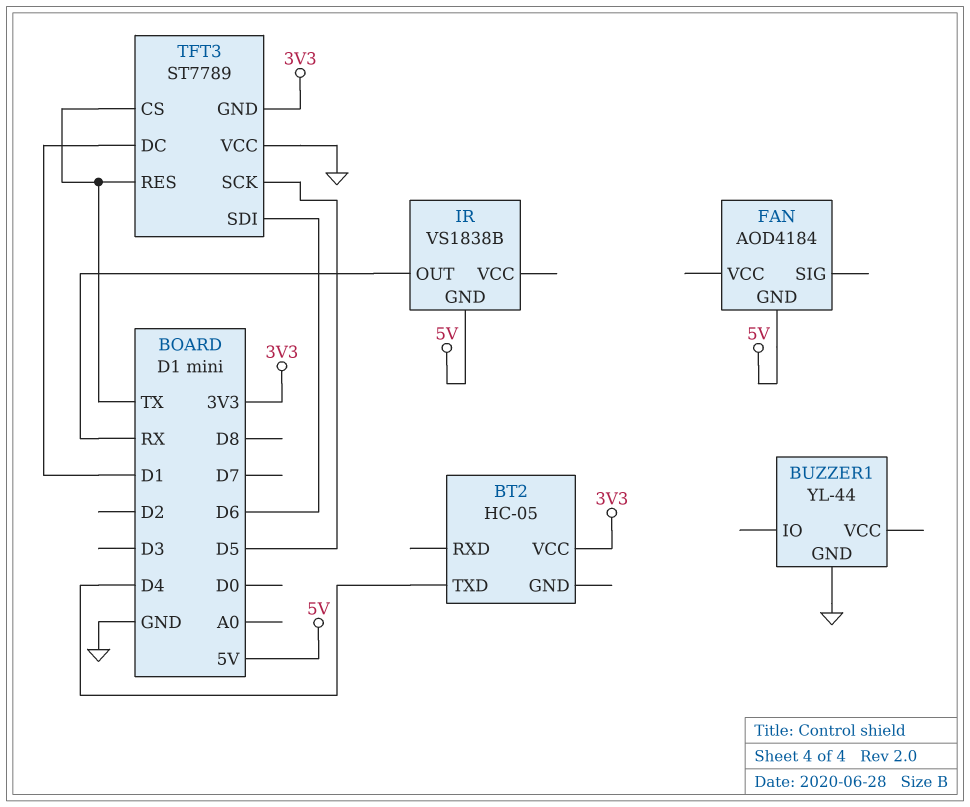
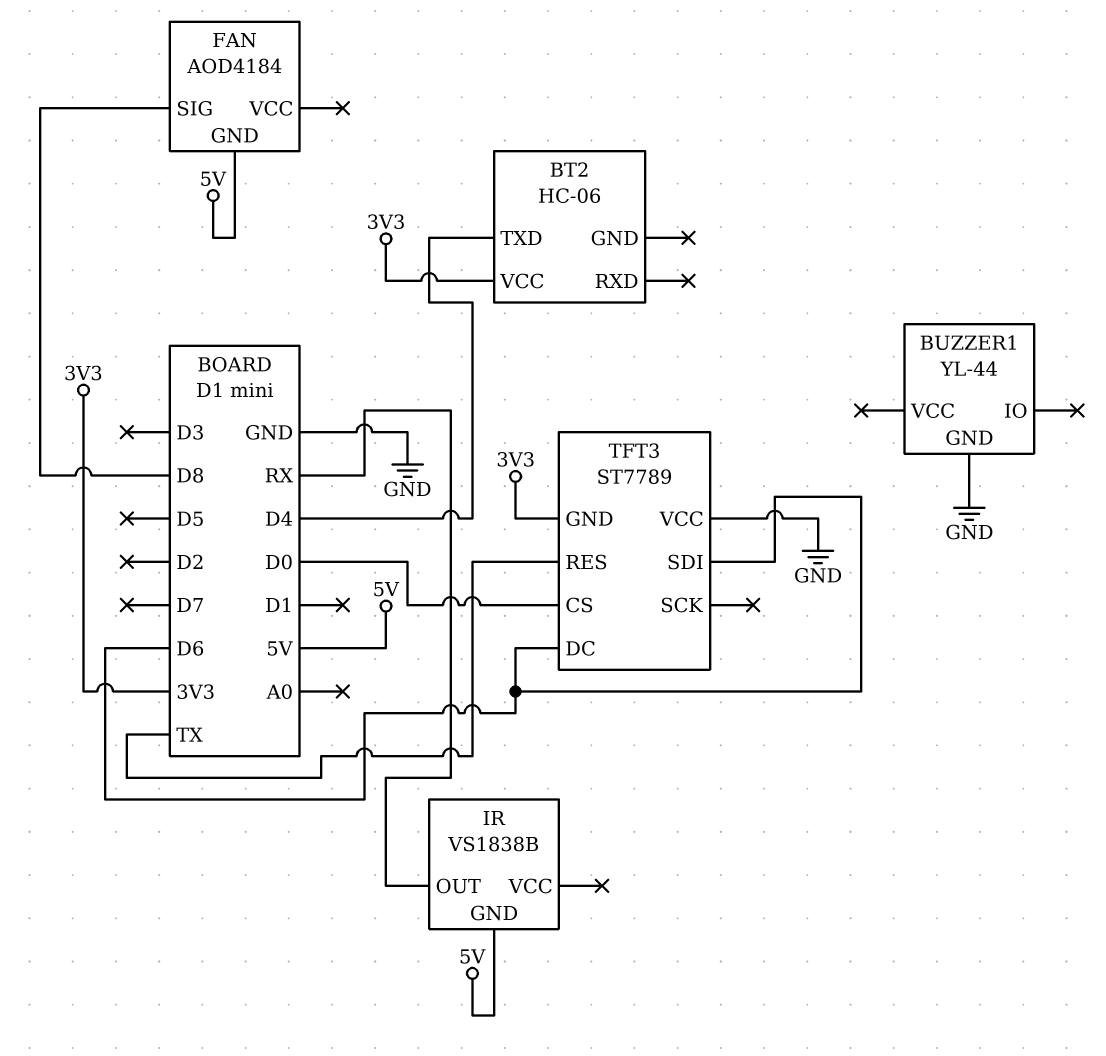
BT2: HC-05 -> HC-06
FAN pin SIG: none -> D8
TFT3 pin CS: TX -> D0
TFT3 pin DC: D1 -> D6
TFT3 pin SCK: D5 -> none

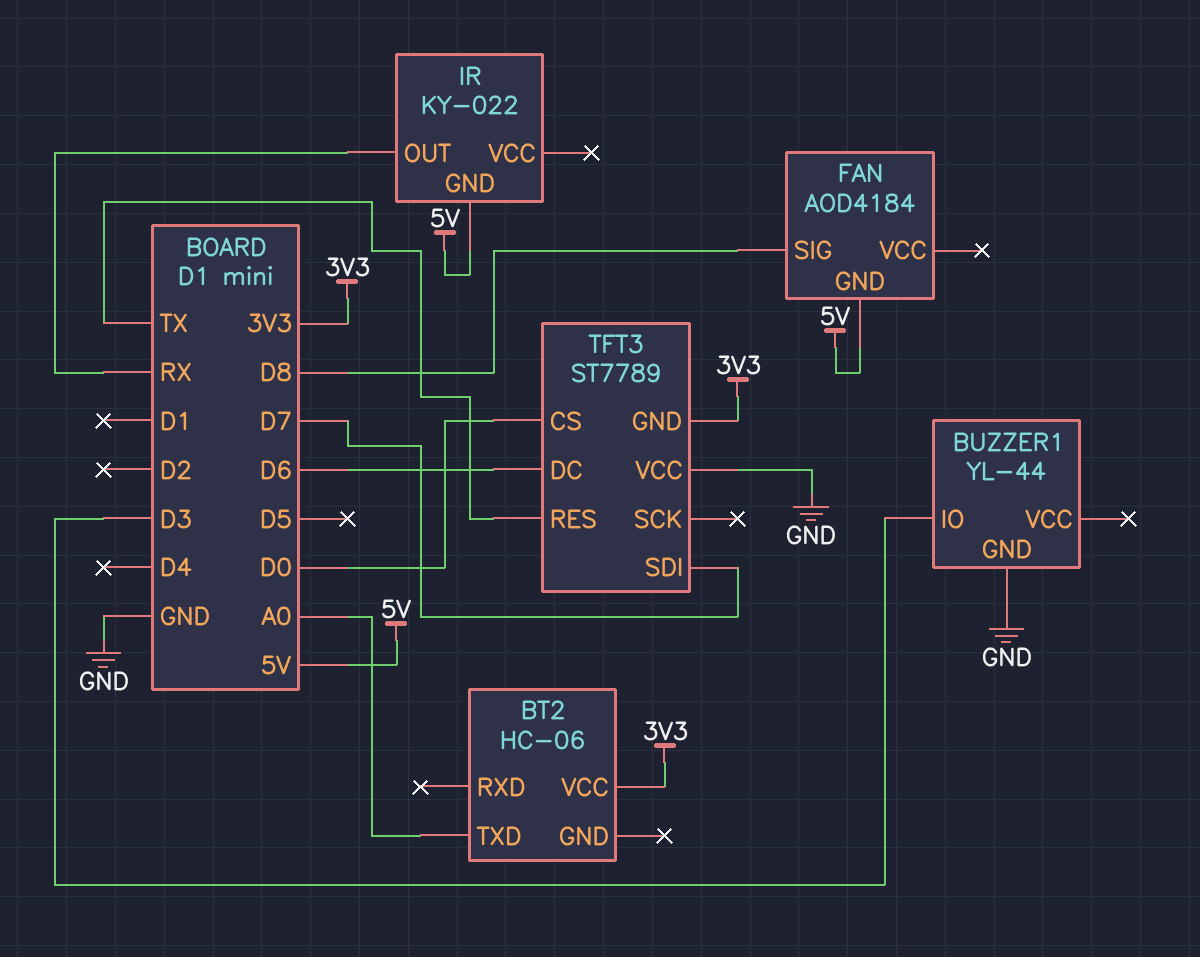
BT2 pin TXD: D4 -> A0
BUZZER1 pin IO: none -> D3
IR: VS1838B -> KY-022
TFT3 pin SDI: D6 -> D7

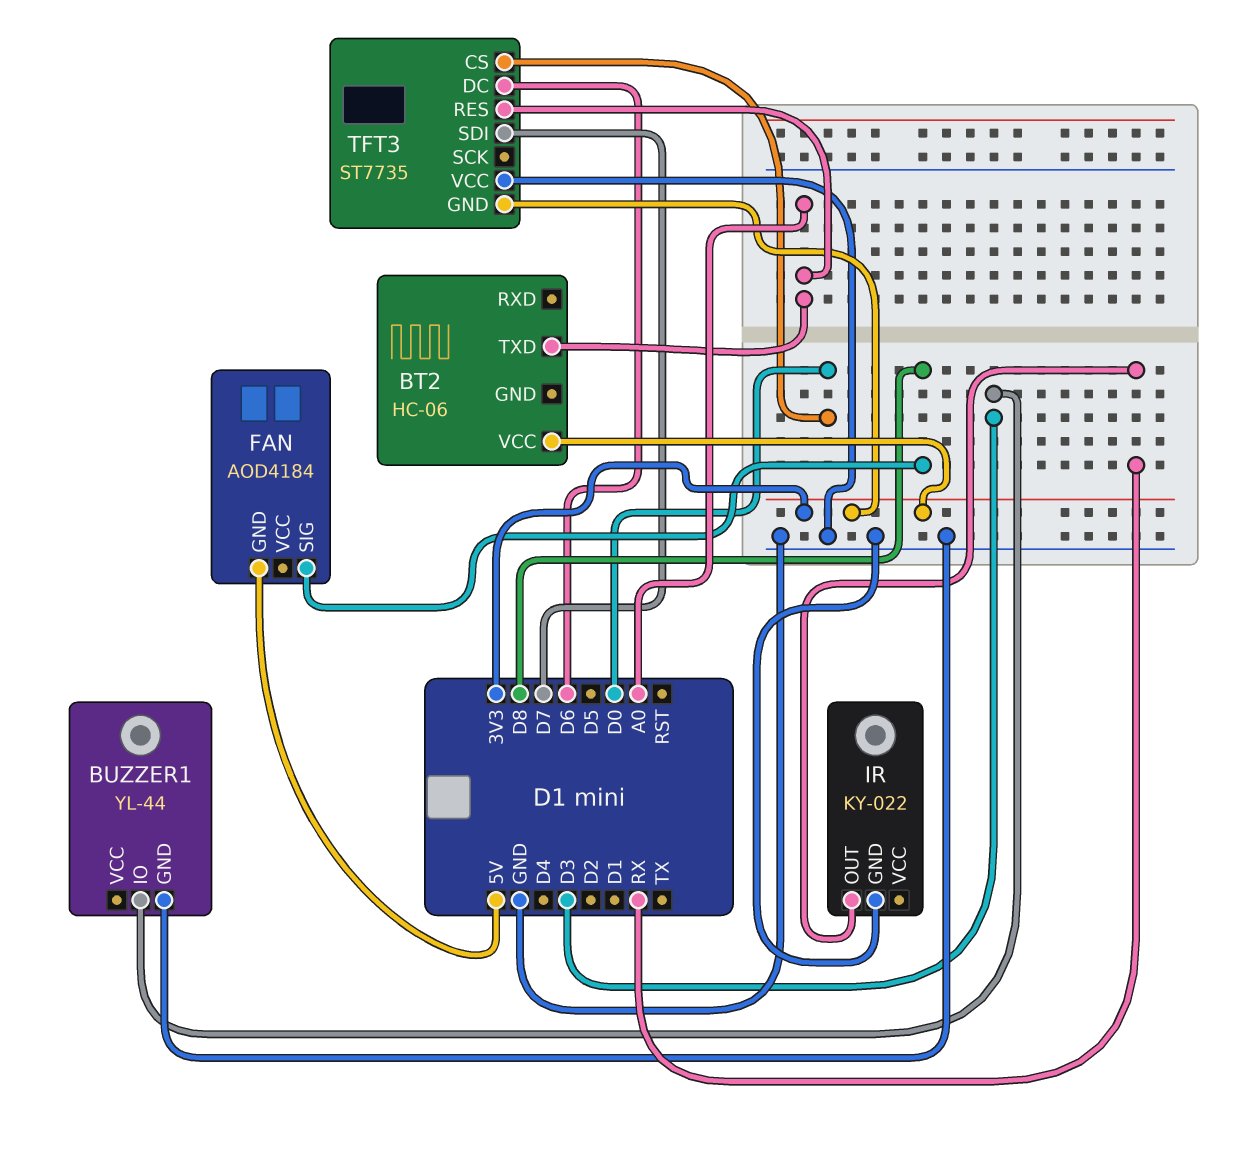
IR pin GND: 5V -> GND
TFT3: ST7789 -> ST7735
TFT3 pin RES: TX -> A0

